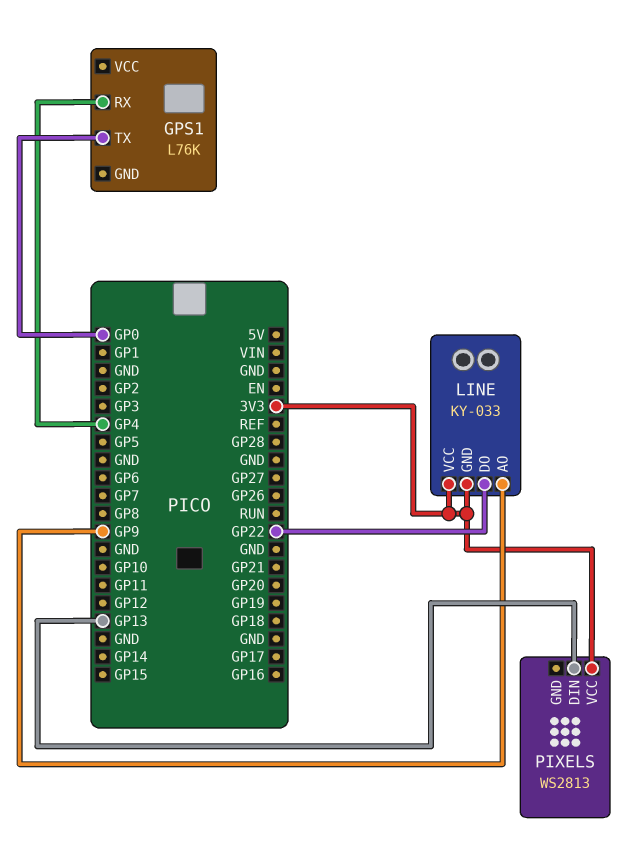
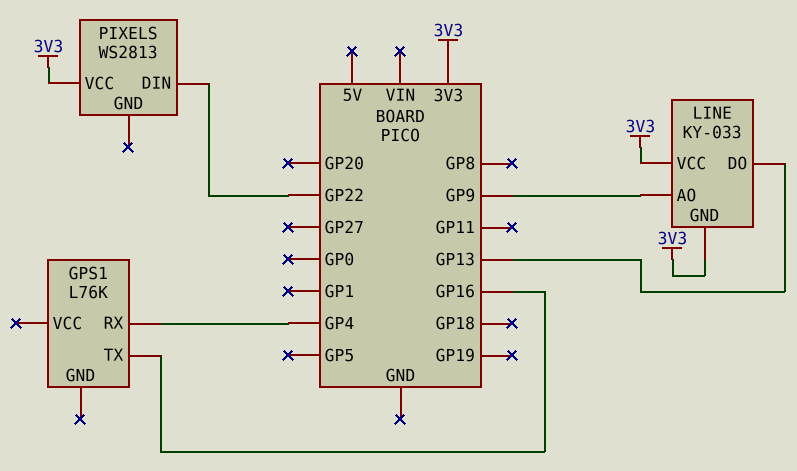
GPS1 pin TX: GP0 -> GP16
LINE pin DO: GP22 -> GP13
PIXELS pin DIN: GP13 -> GP22

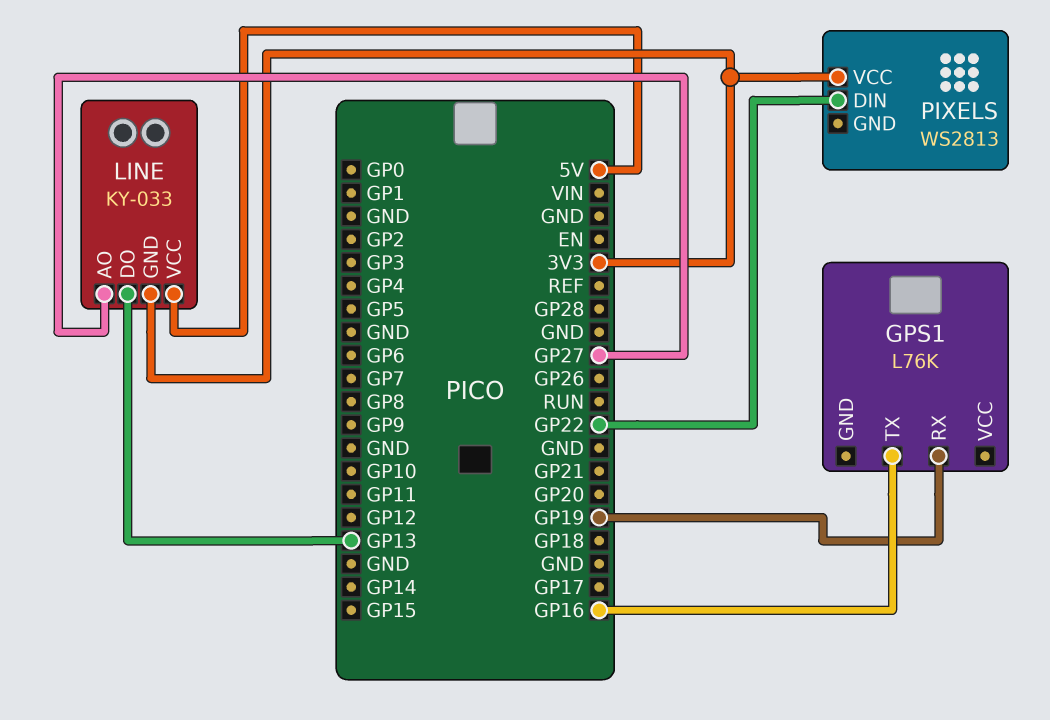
GPS1 pin RX: GP4 -> GP19
LINE pin AO: GP9 -> GP27
LINE pin VCC: 3V3 -> 5V

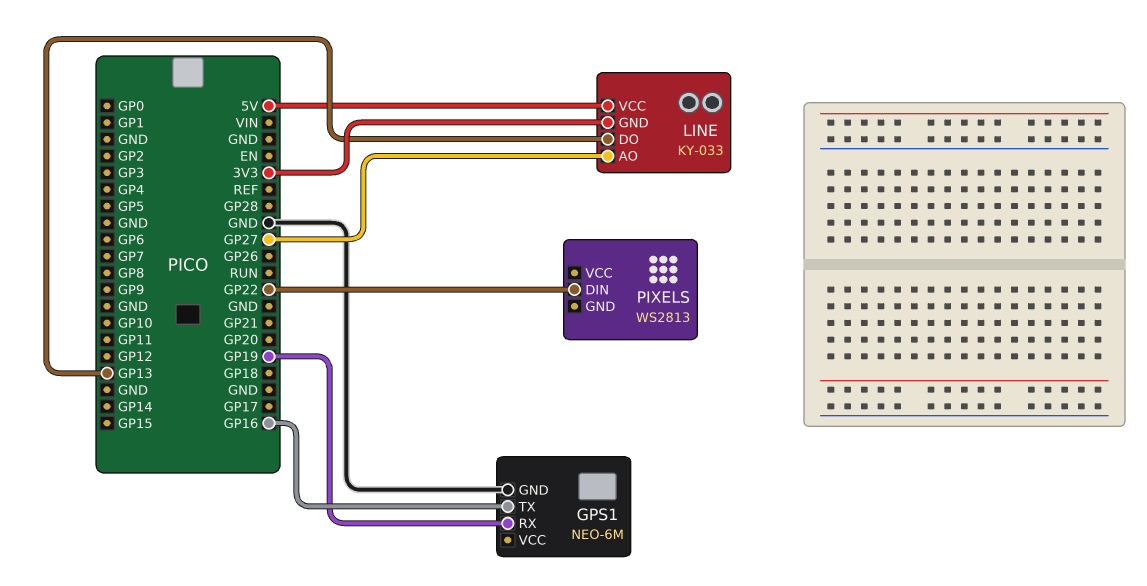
GPS1: L76K -> NEO-6M
GPS1 pin GND: none -> GND
PIXELS pin VCC: 3V3 -> none

